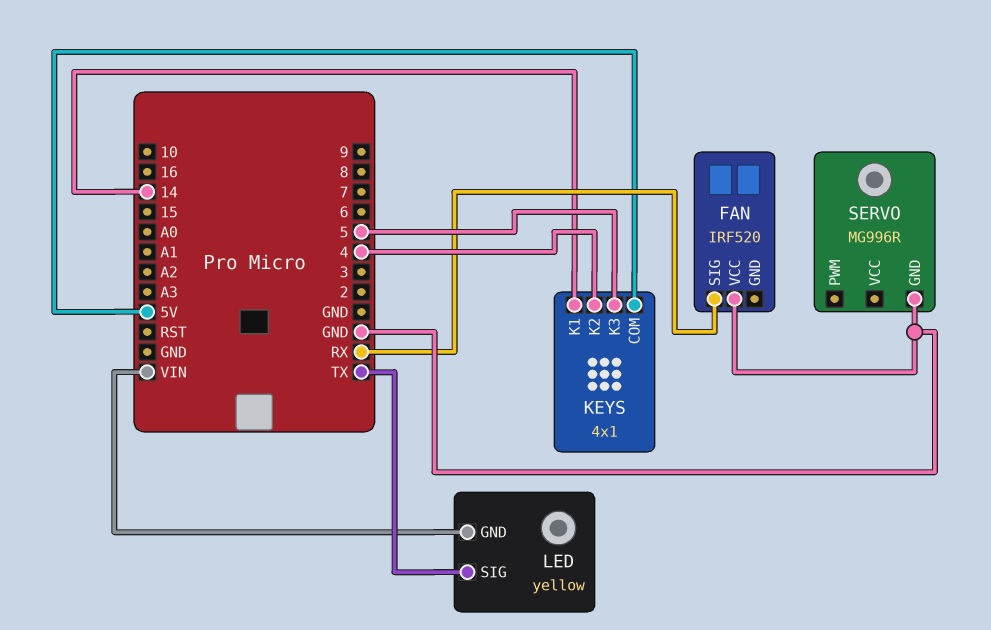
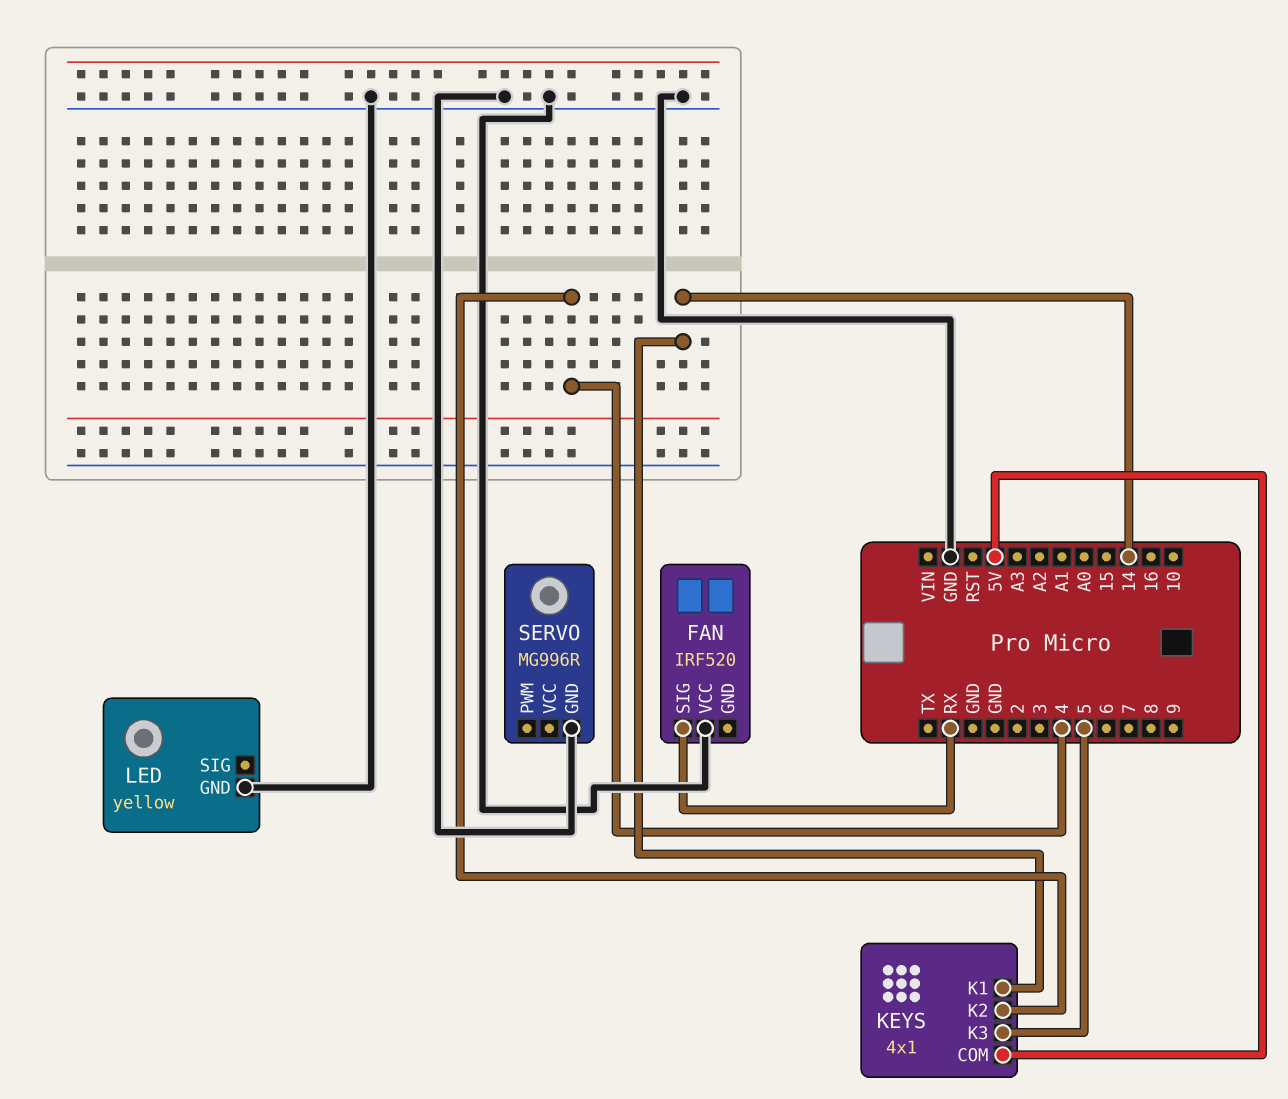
LED pin GND: VIN -> GND
LED pin SIG: TX -> none

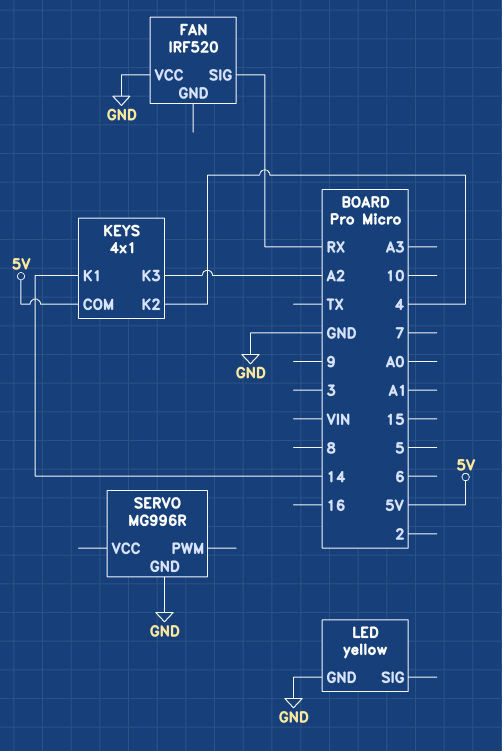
KEYS pin K3: 5 -> A2

